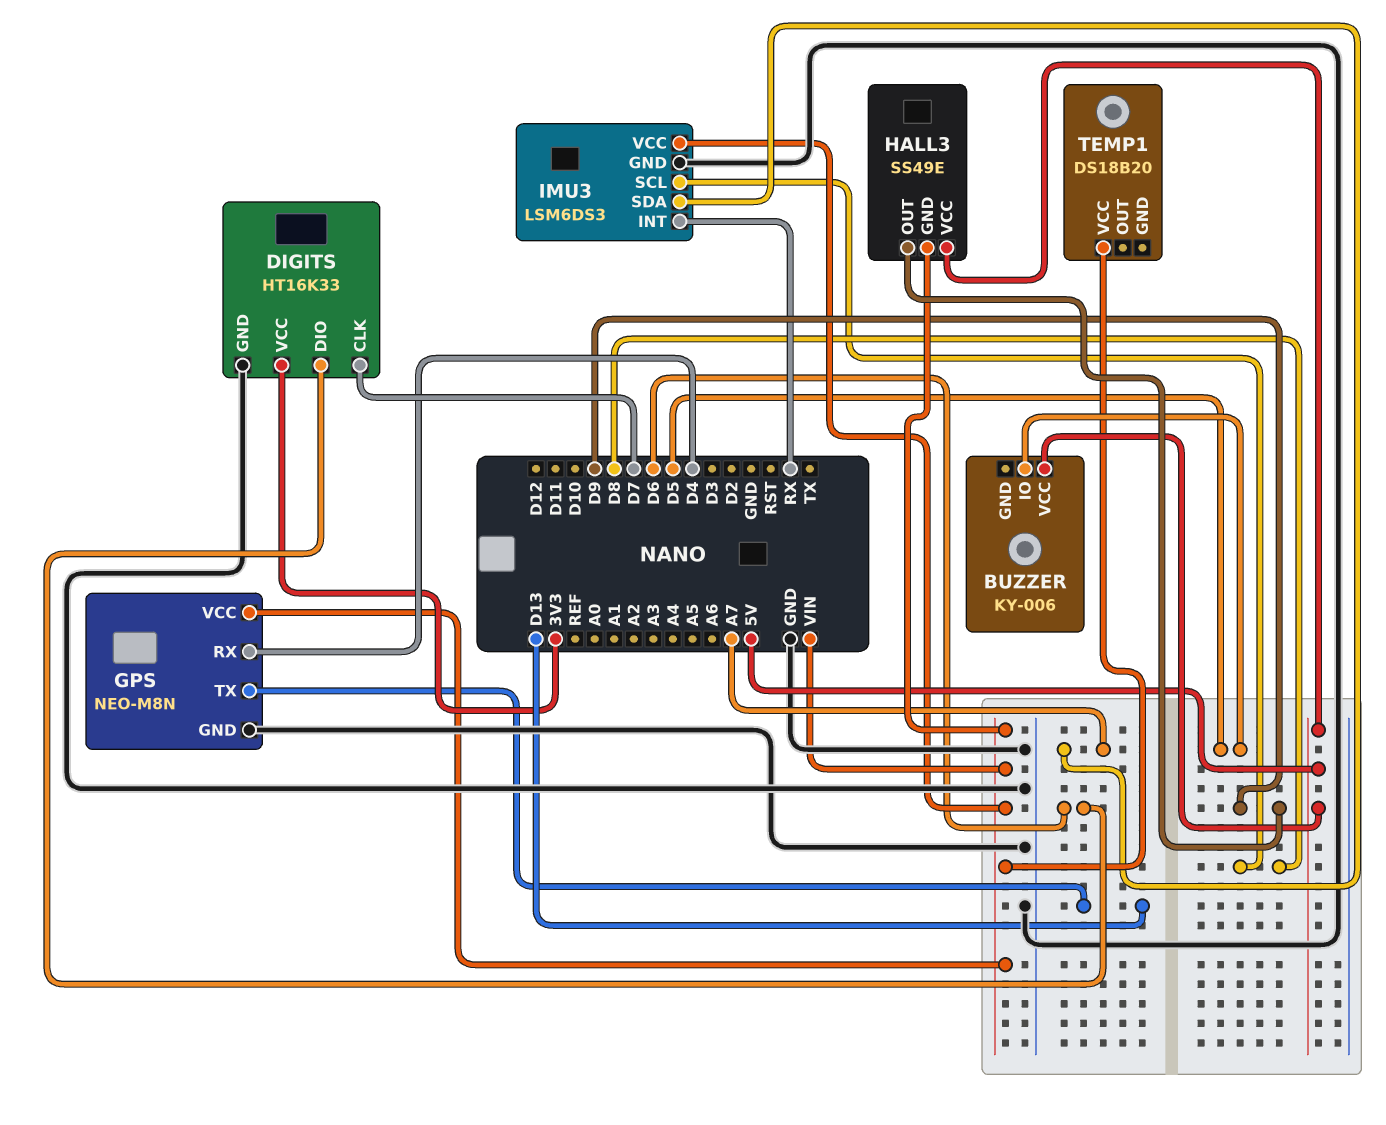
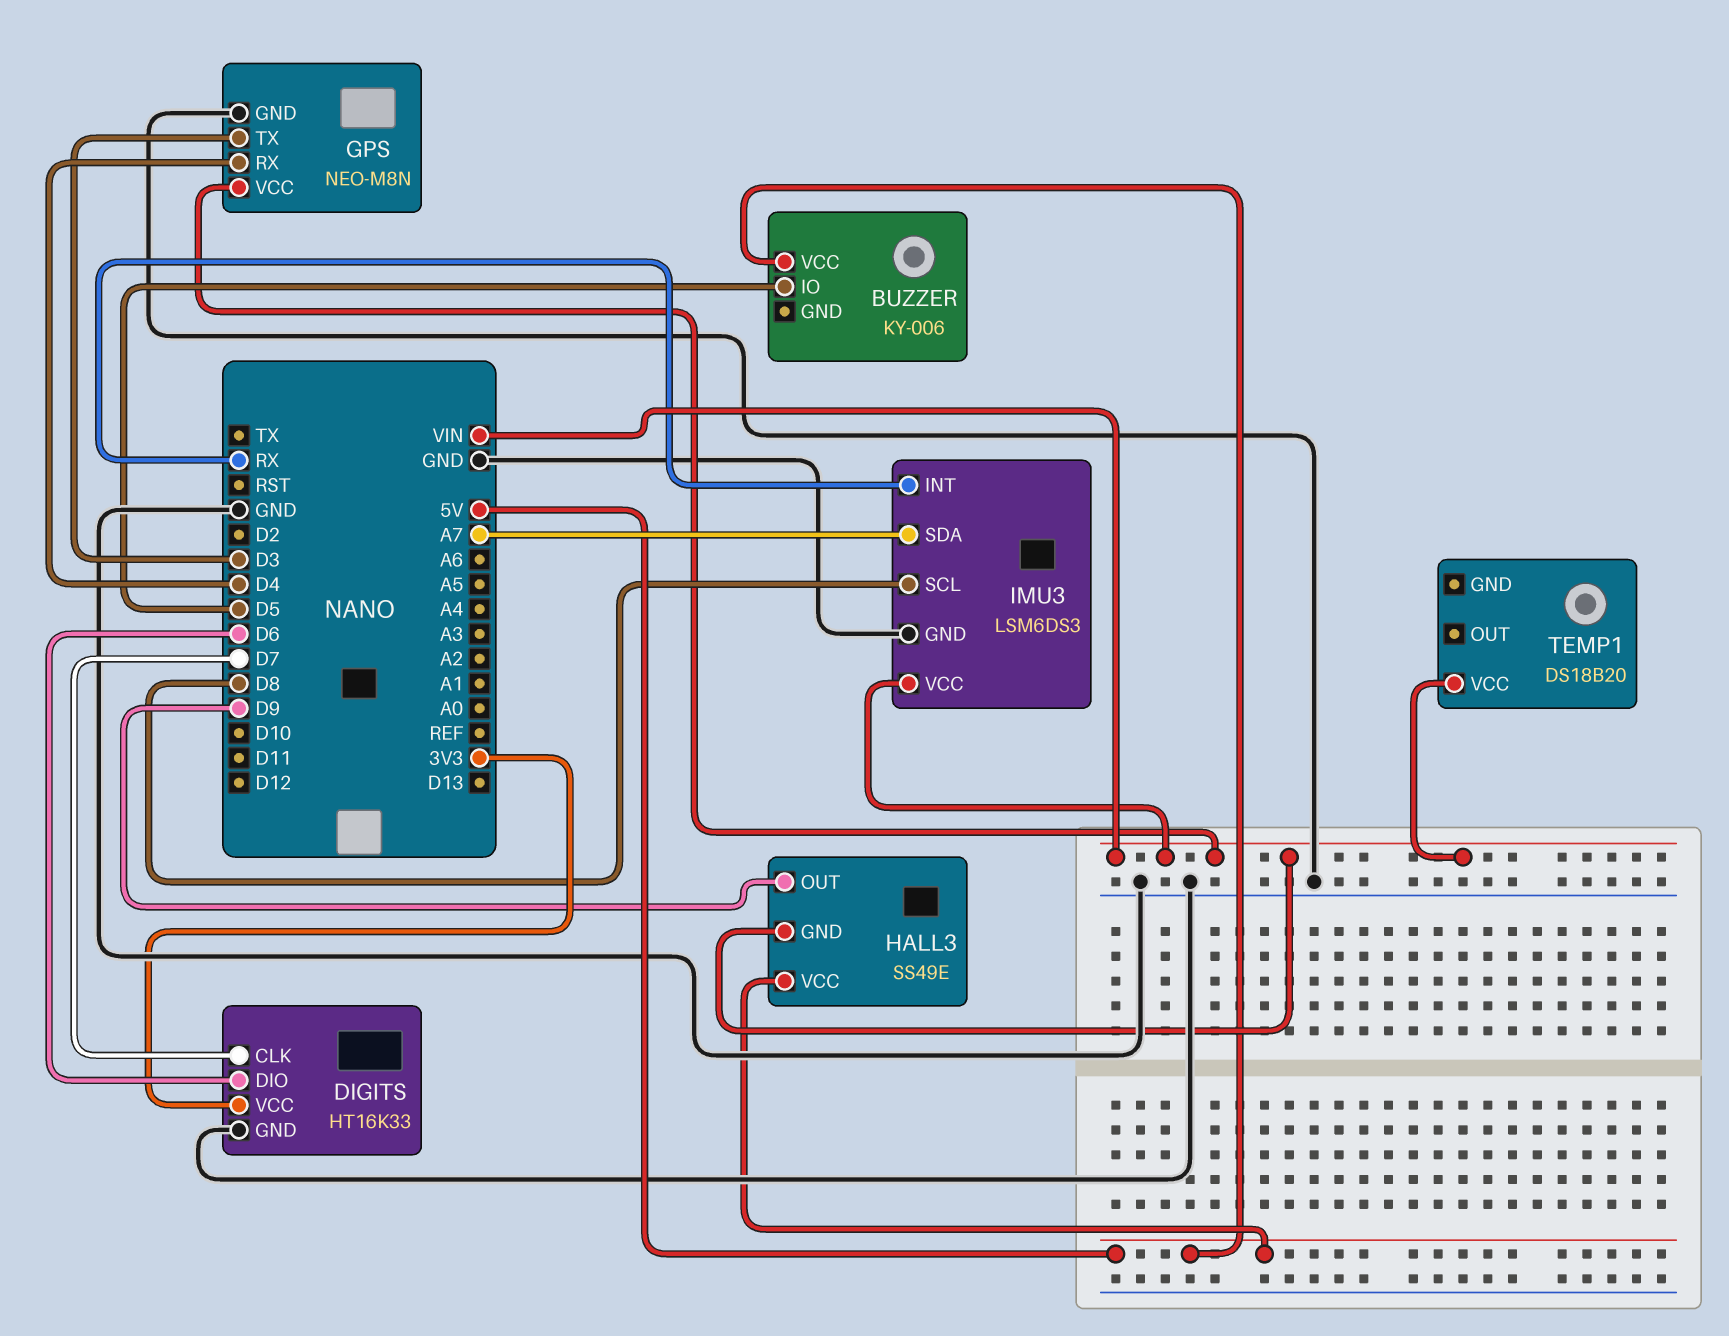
GPS pin TX: D13 -> D3

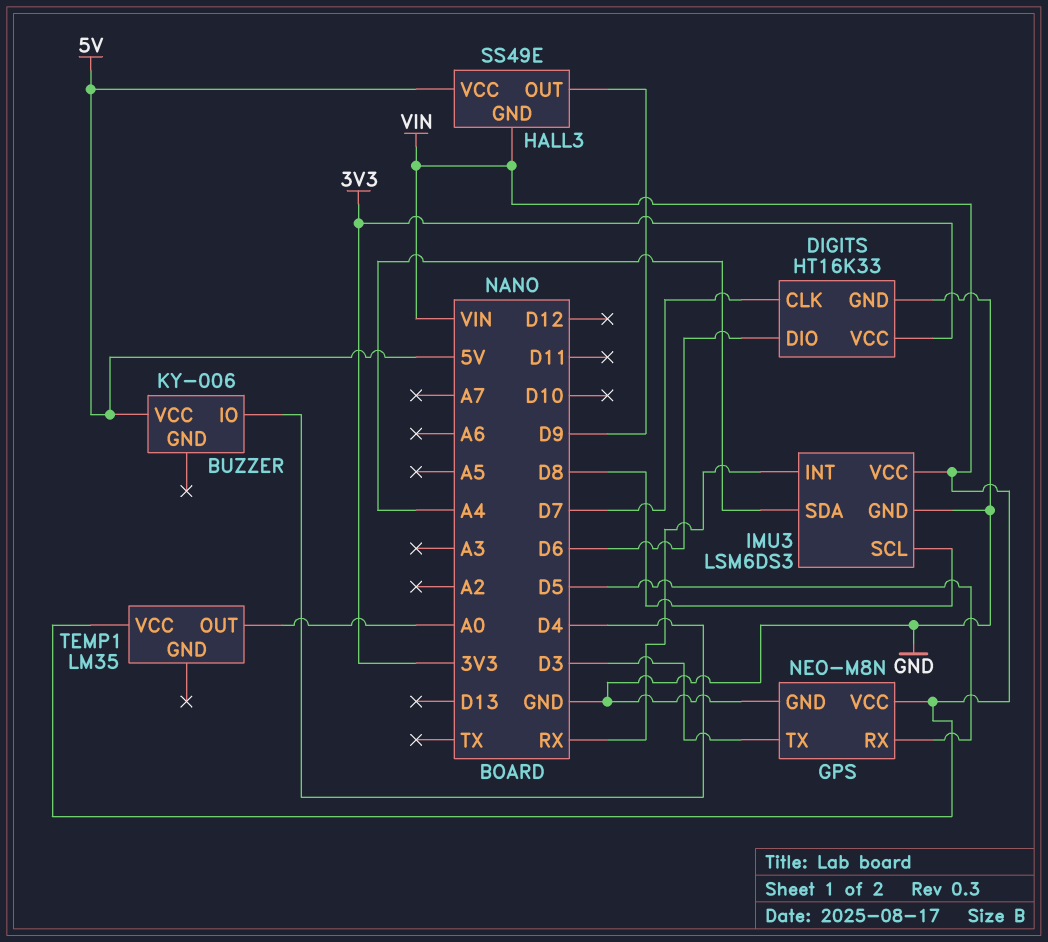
BUZZER pin IO: D5 -> D4
GPS pin RX: D4 -> D5
IMU3 pin SDA: A7 -> A4
TEMP1: DS18B20 -> LM35
TEMP1 pin OUT: none -> A0

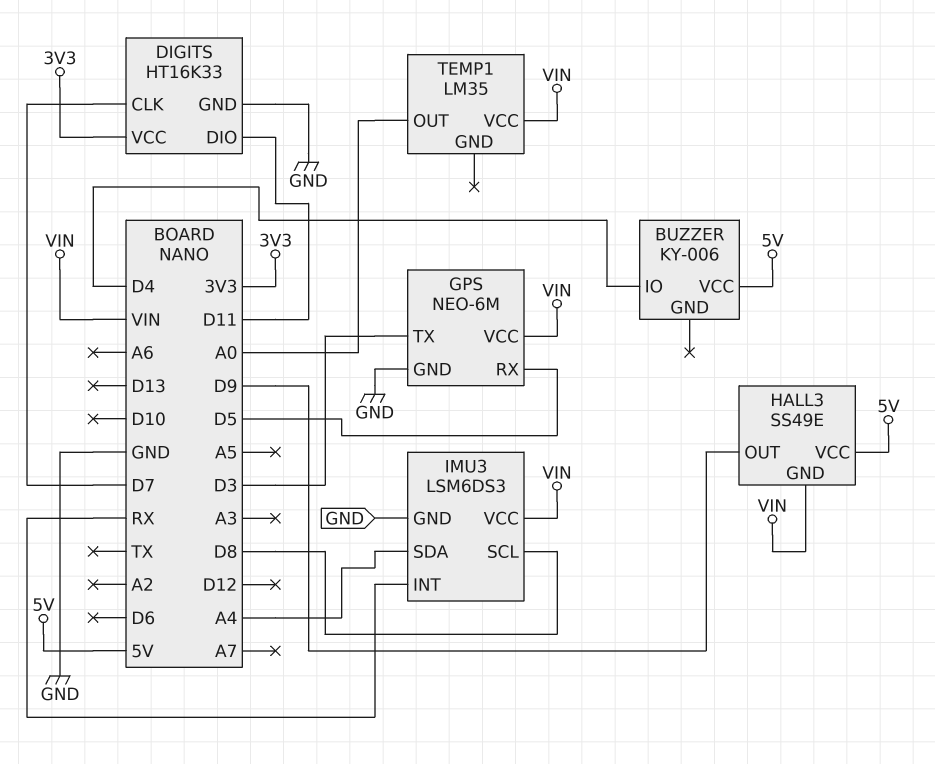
DIGITS pin DIO: D6 -> D11
GPS: NEO-M8N -> NEO-6M

